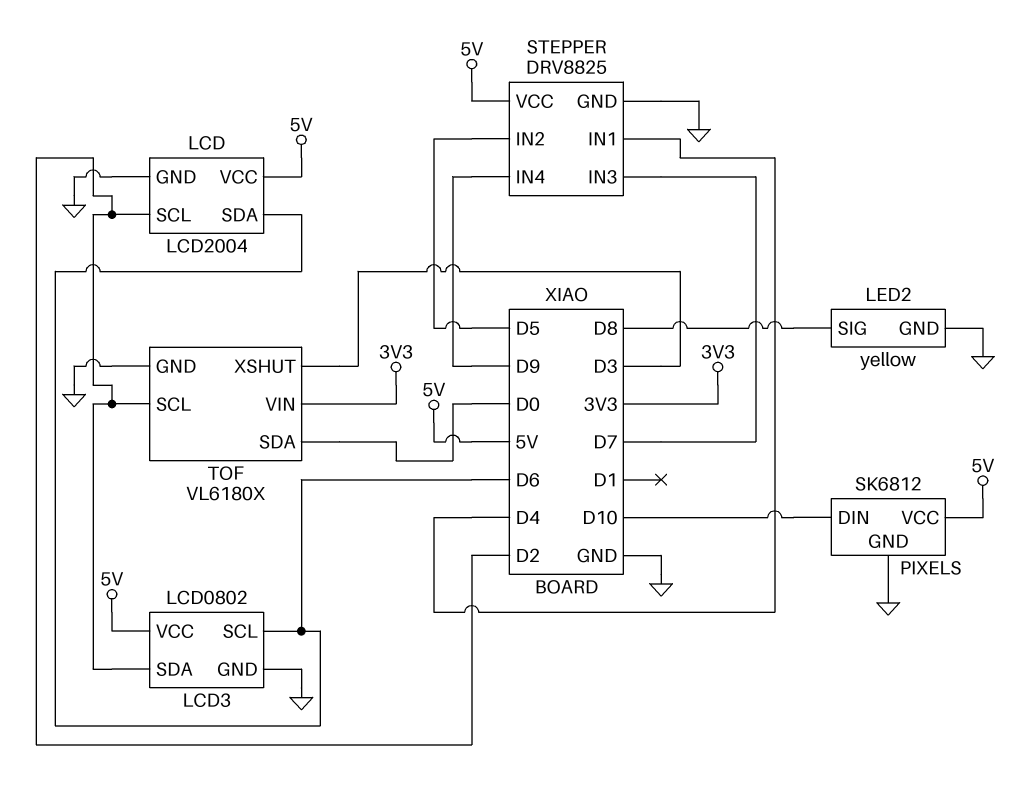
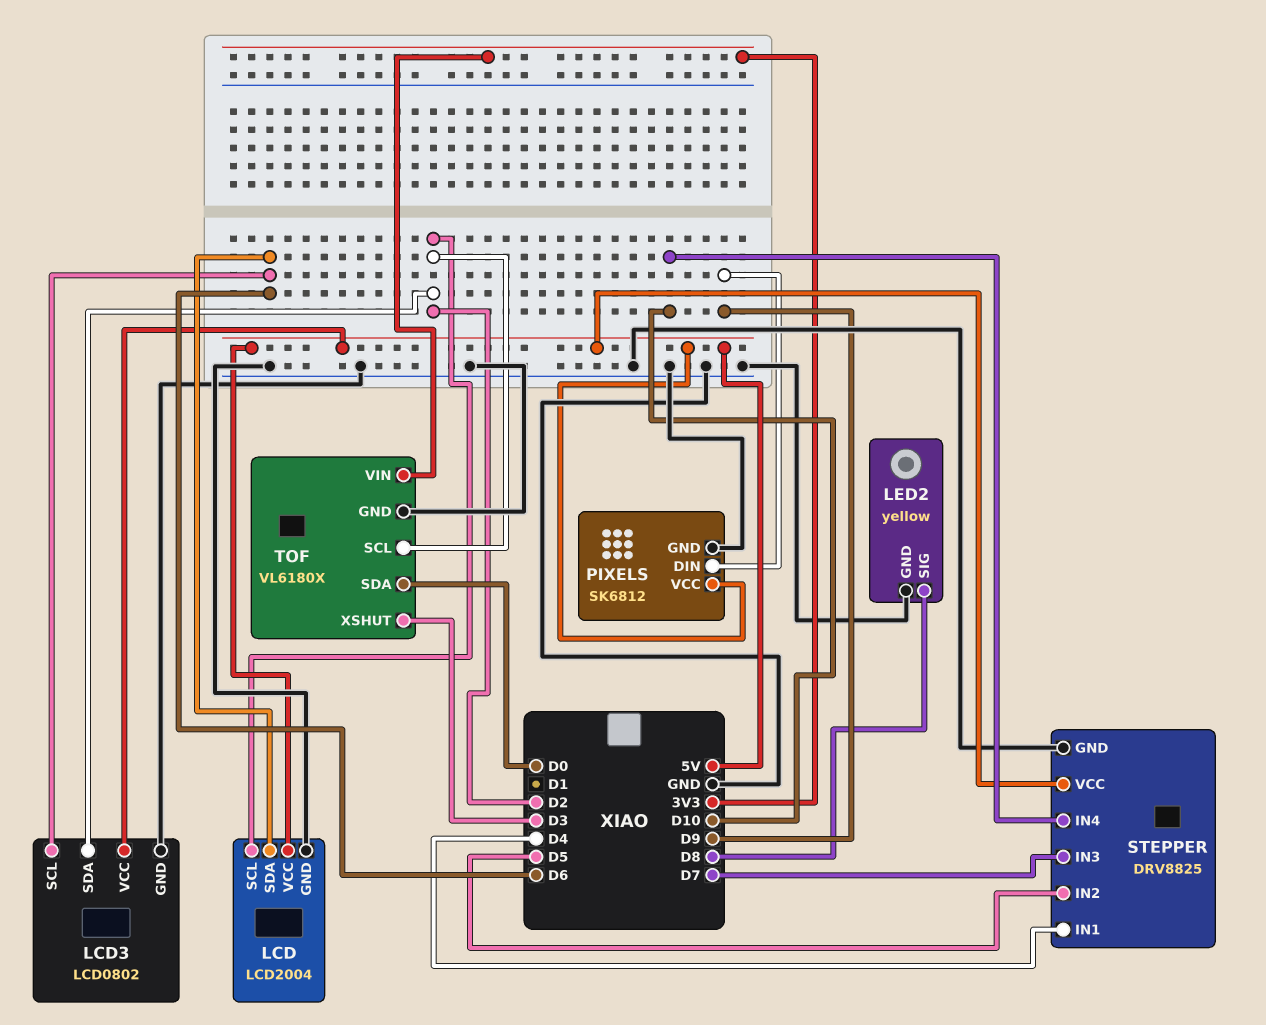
PIXELS pin DIN: D10 -> D9
STEPPER pin IN4: D9 -> D10

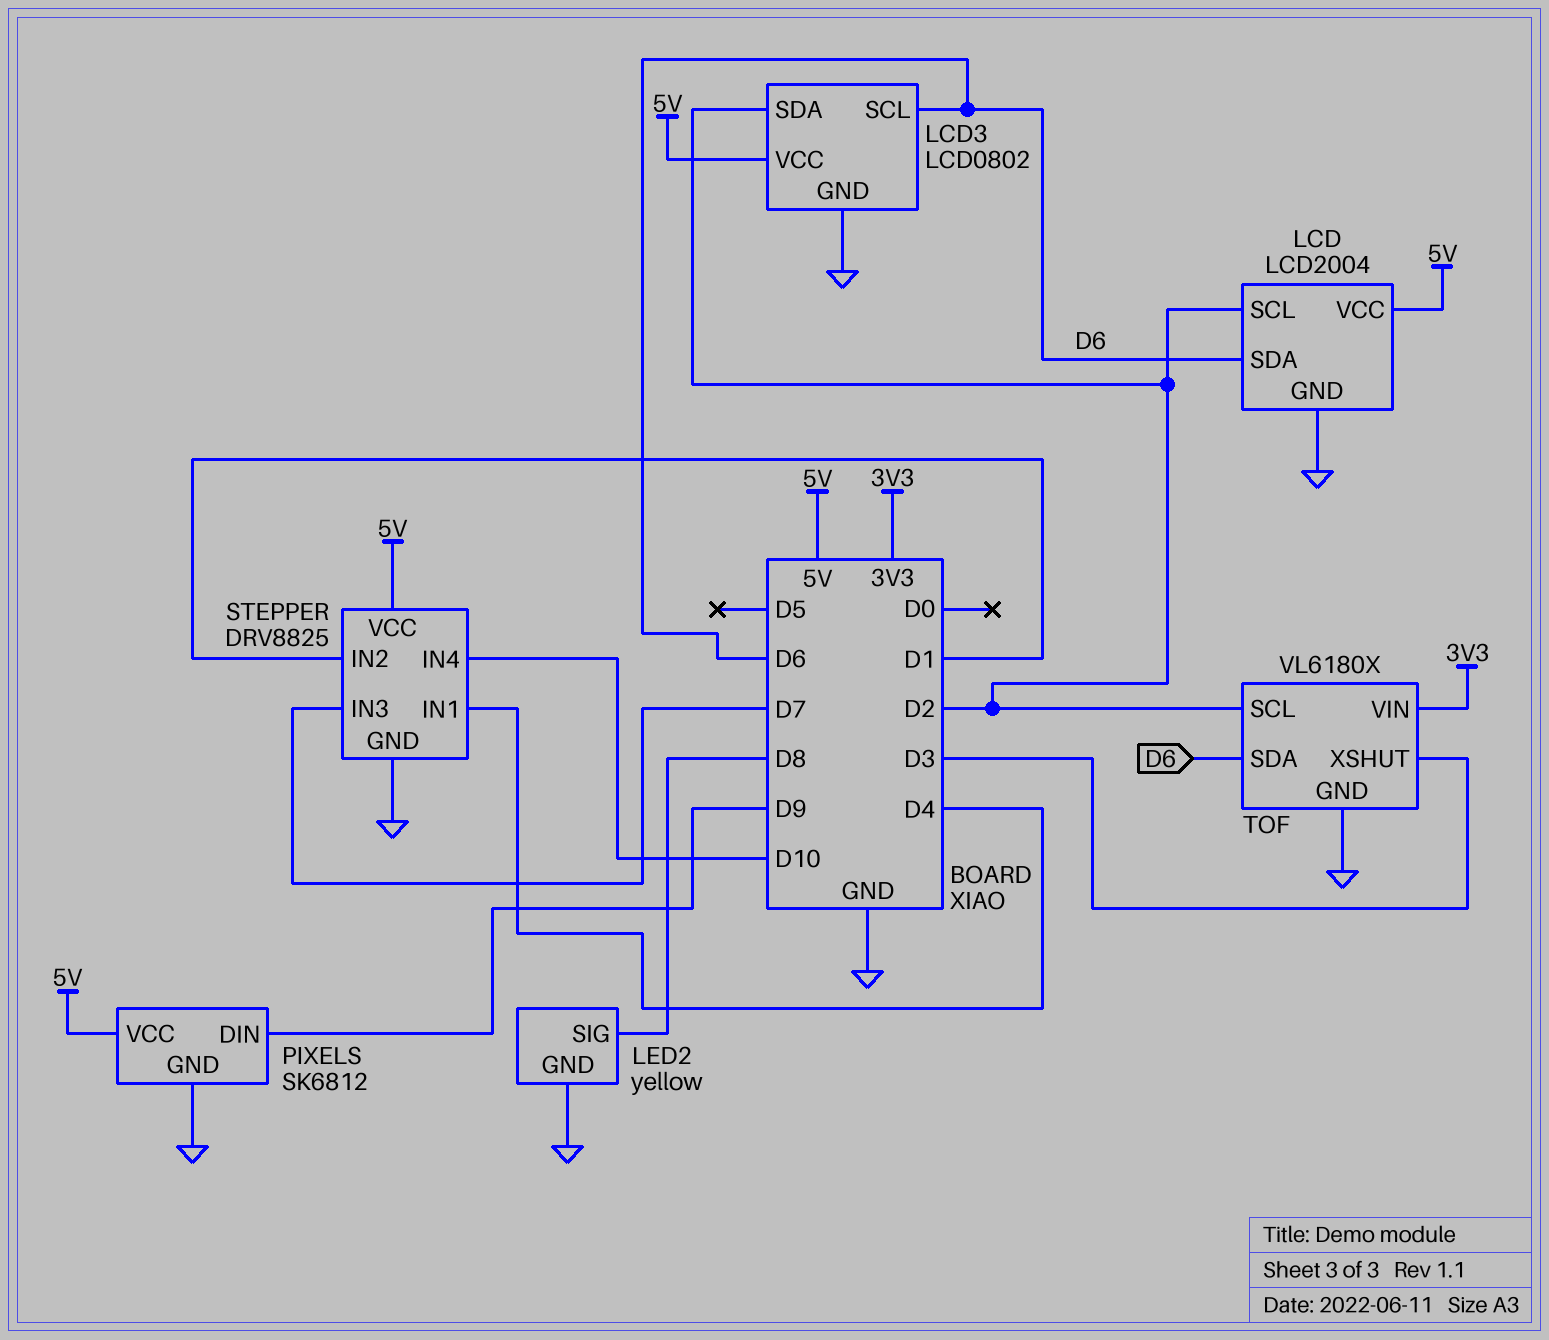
STEPPER pin IN2: D5 -> D1
TOF pin SDA: D0 -> D6

